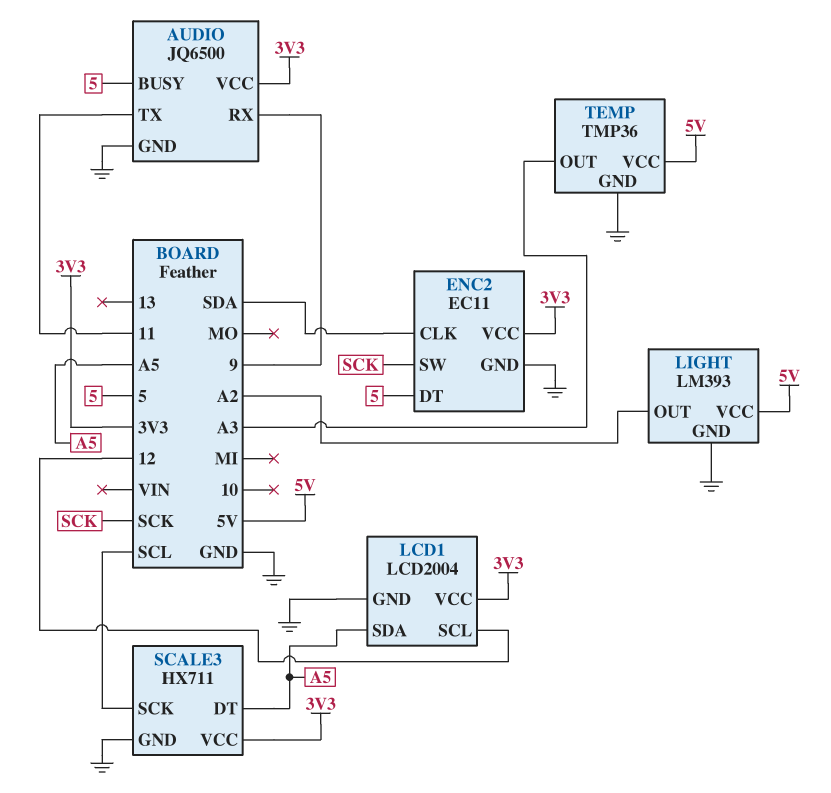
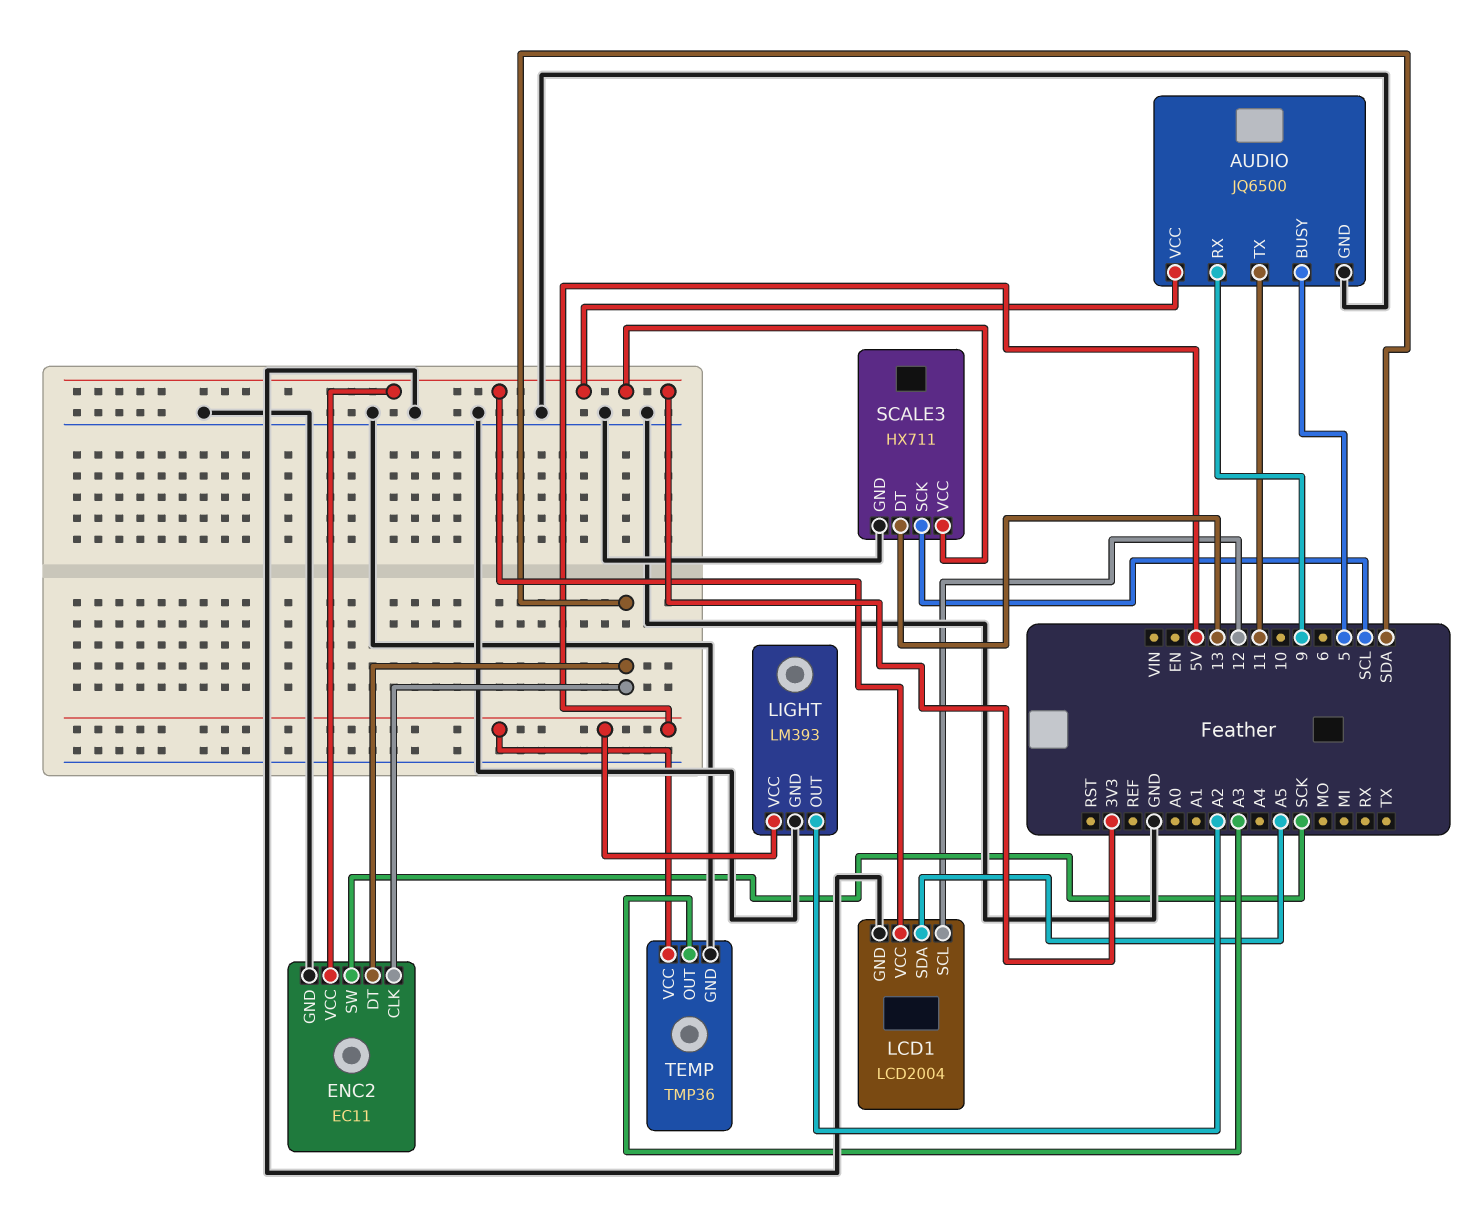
ENC2 pin DT: 5 -> SDA
SCALE3 pin DT: A5 -> 13

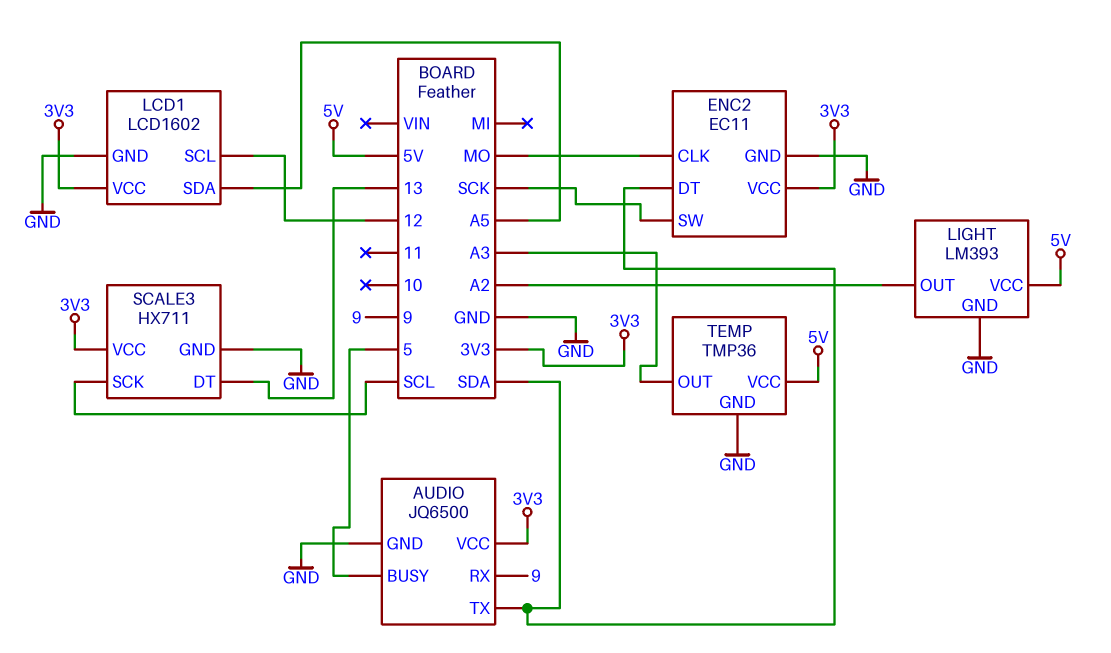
AUDIO pin TX: 11 -> SDA
ENC2 pin CLK: SDA -> MO
LCD1: LCD2004 -> LCD1602

